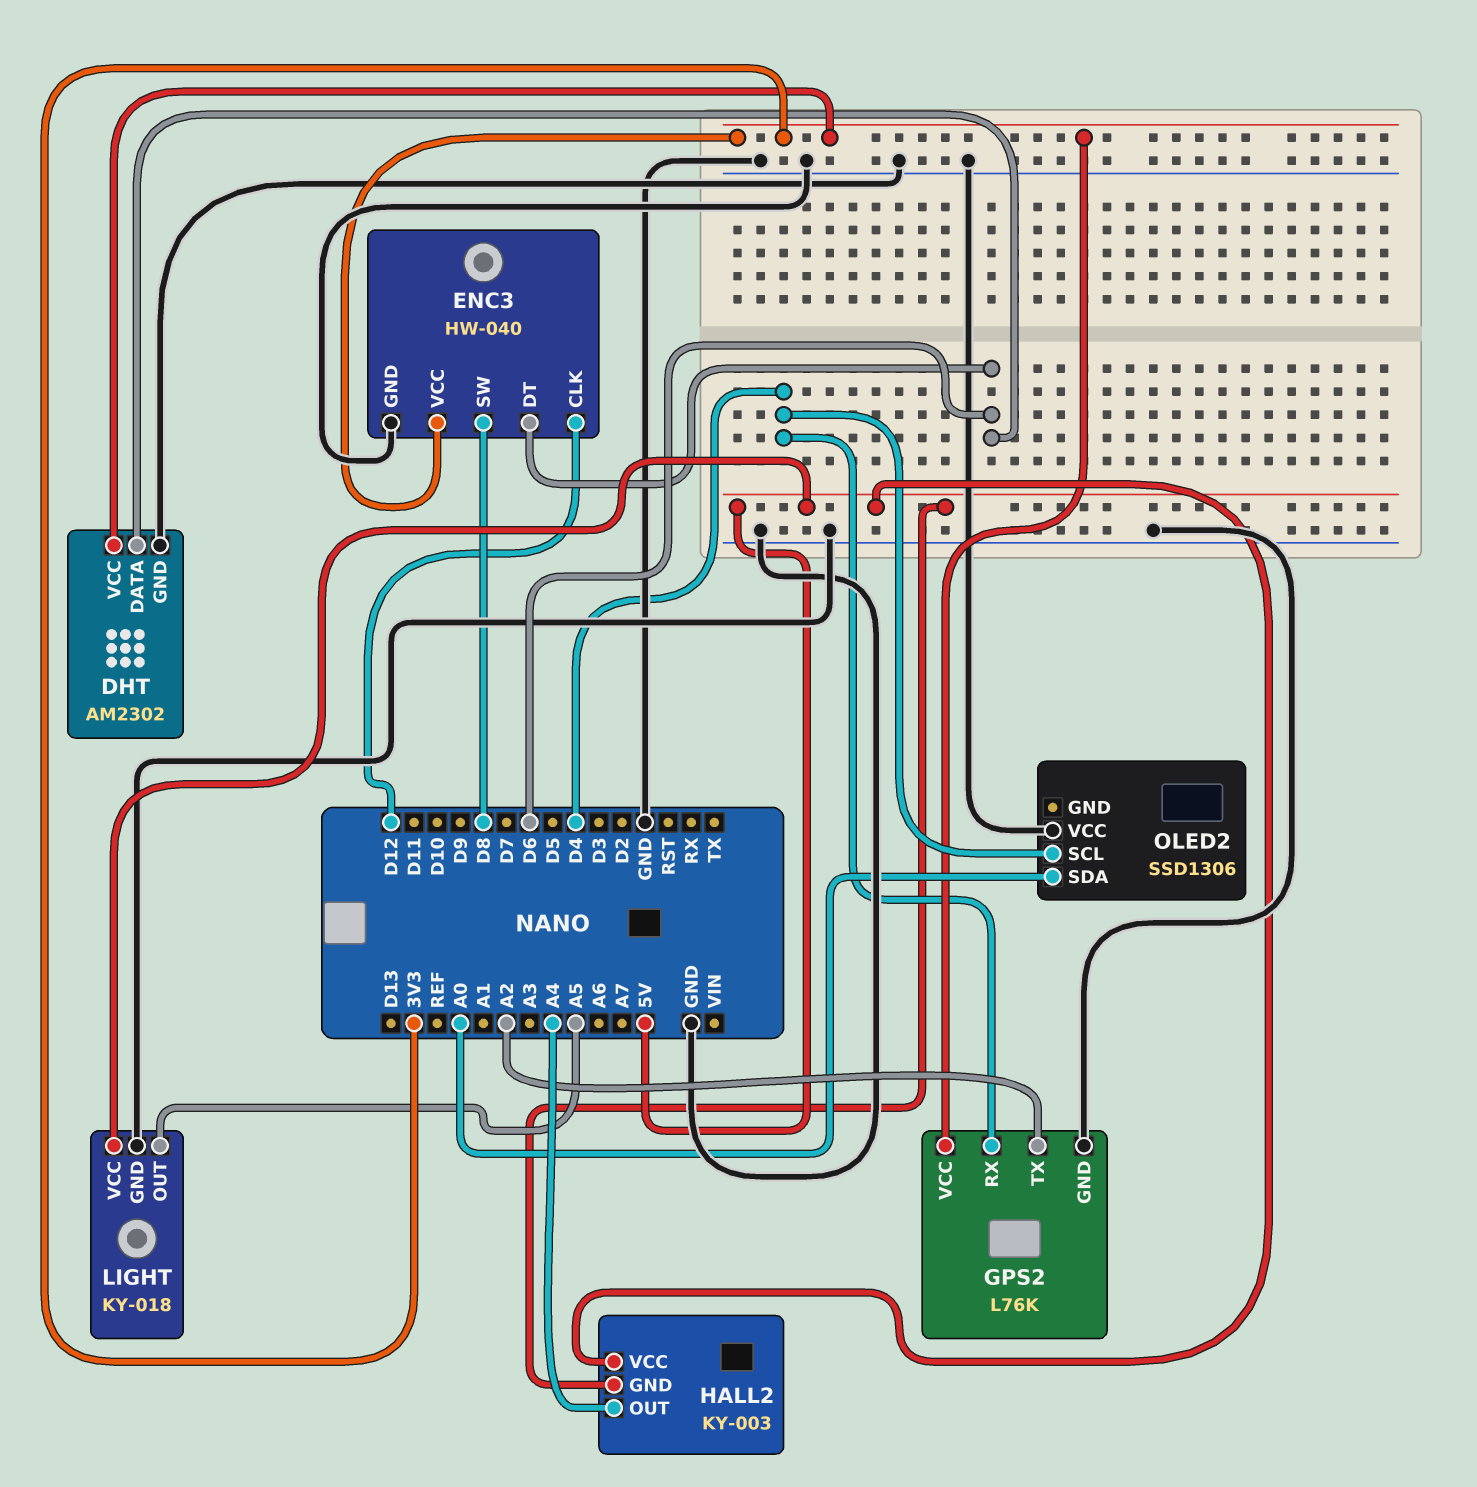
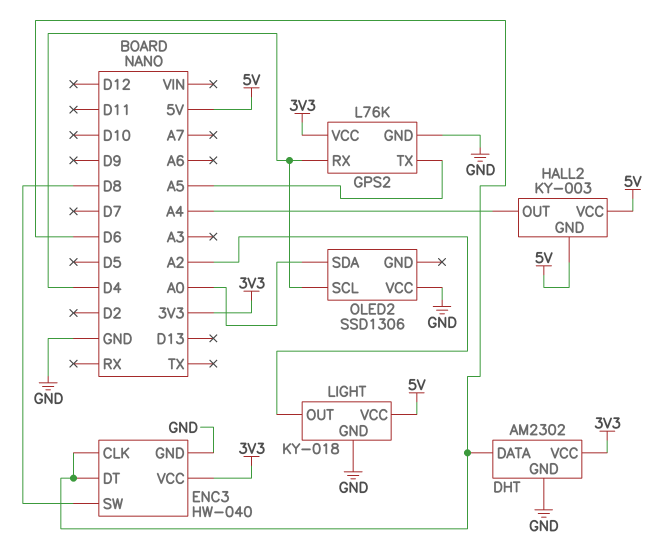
ENC3 pin CLK: D12 -> D6
GPS2 pin TX: A2 -> A5
LIGHT pin OUT: A5 -> A2

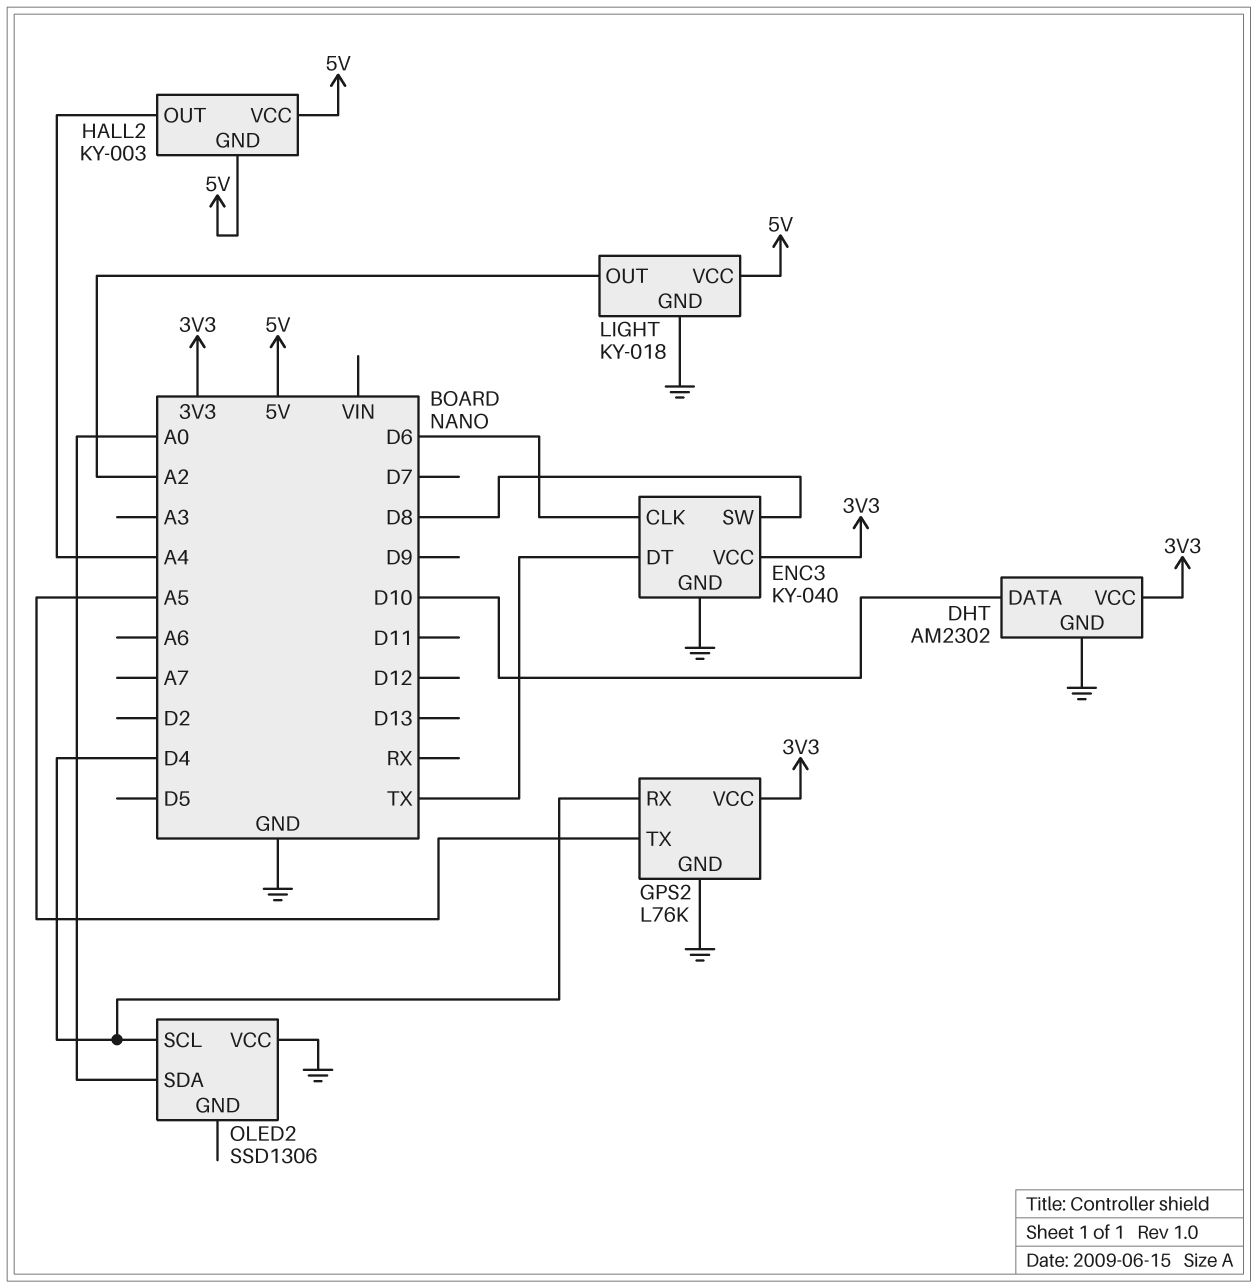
DHT pin DATA: D6 -> D10
ENC3: HW-040 -> KY-040
ENC3 pin DT: D6 -> TX

